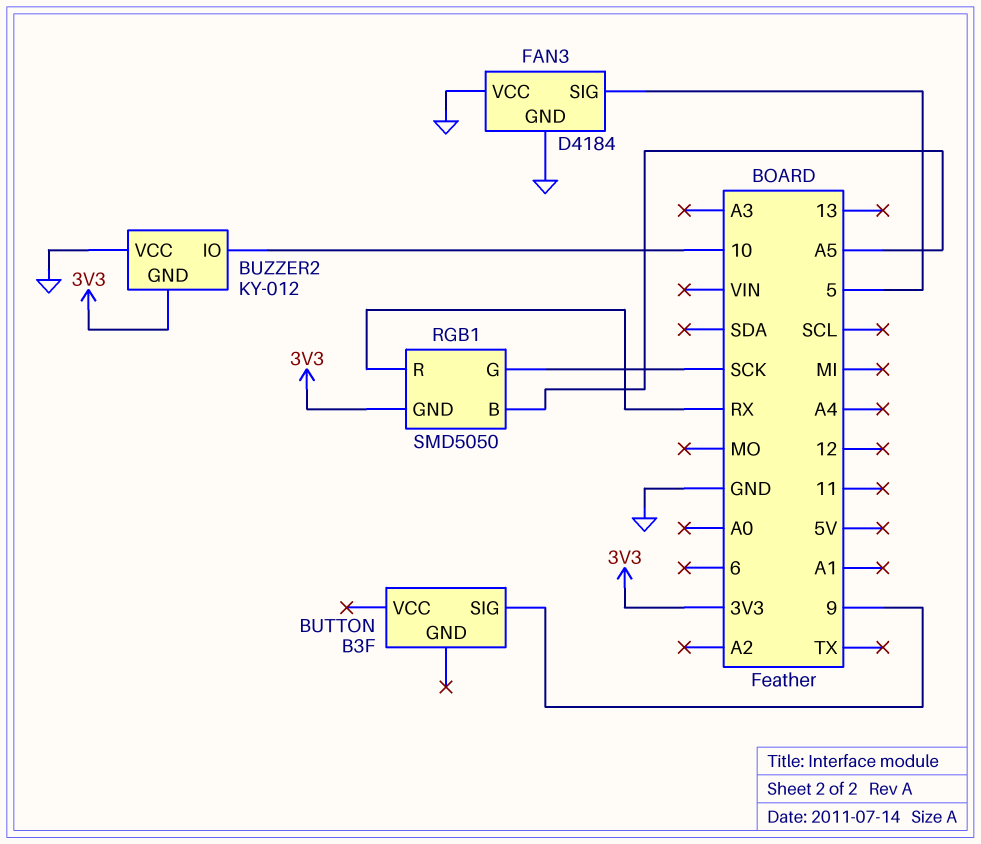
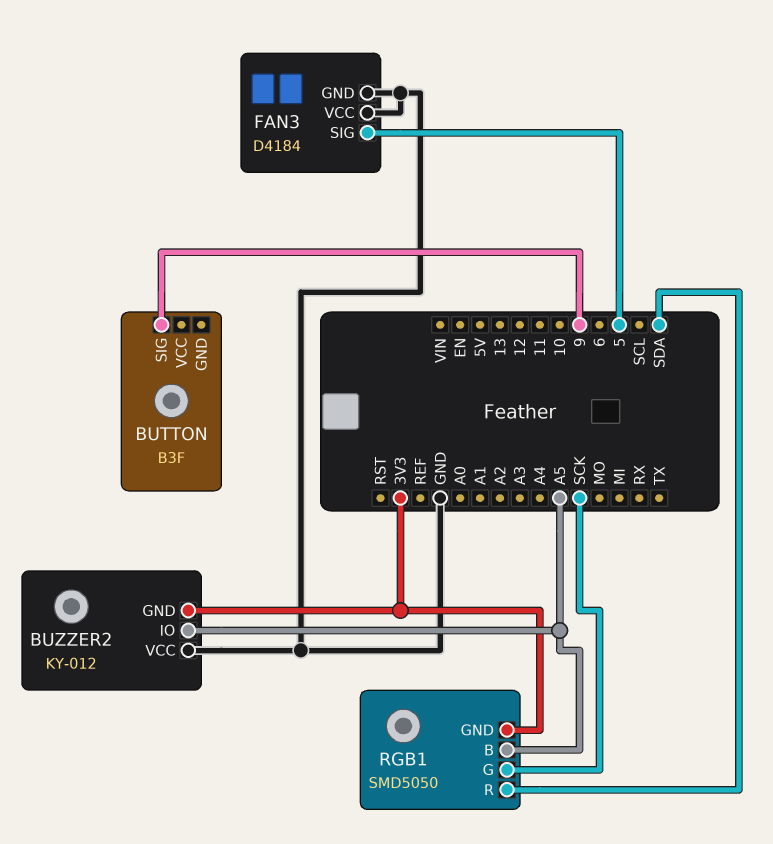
BUZZER2 pin IO: 10 -> A5
RGB1 pin R: RX -> SDA

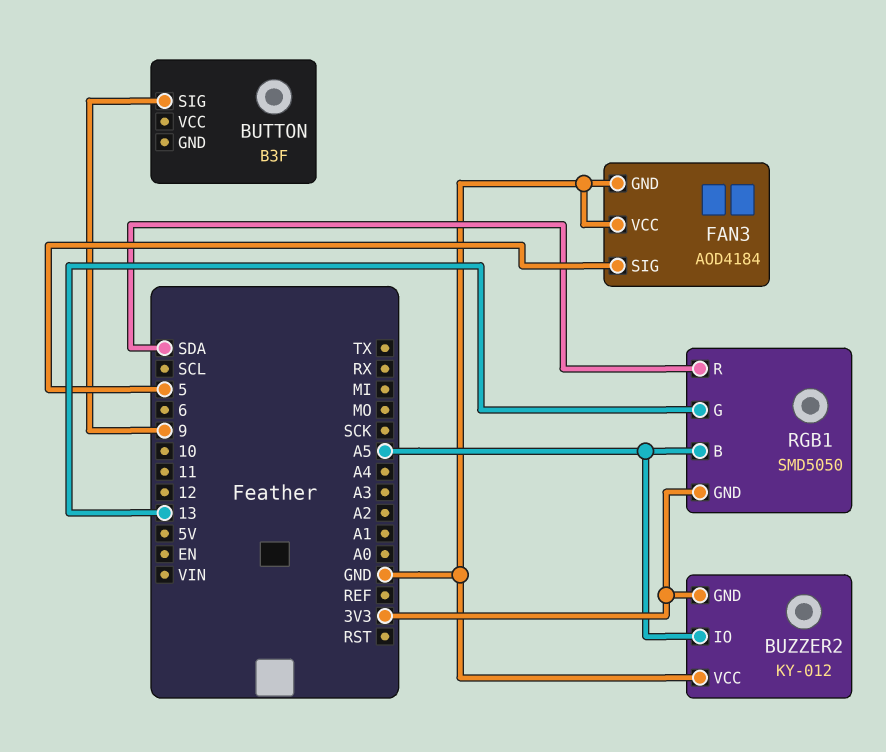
FAN3: D4184 -> AOD4184
RGB1 pin G: SCK -> 13

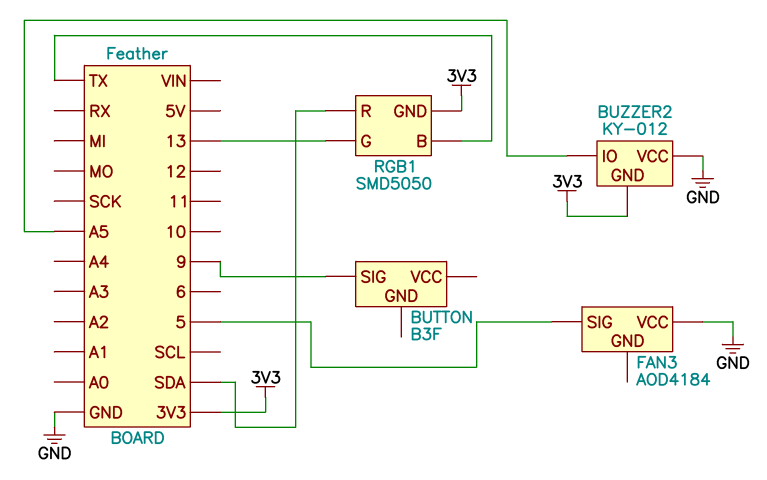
FAN3 pin GND: GND -> none
RGB1 pin B: A5 -> TX

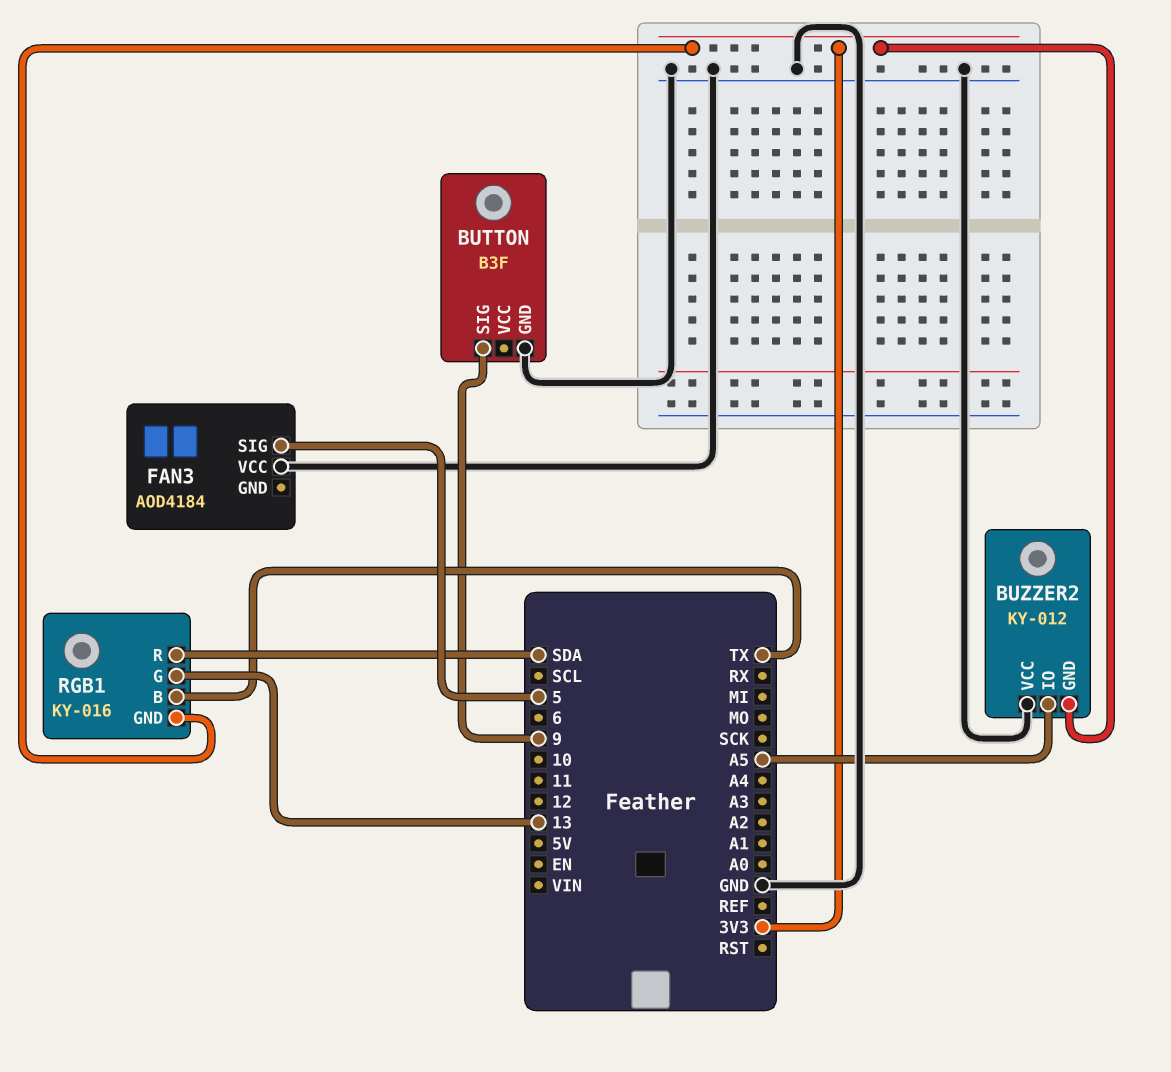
BUTTON pin GND: none -> GND
RGB1: SMD5050 -> KY-016

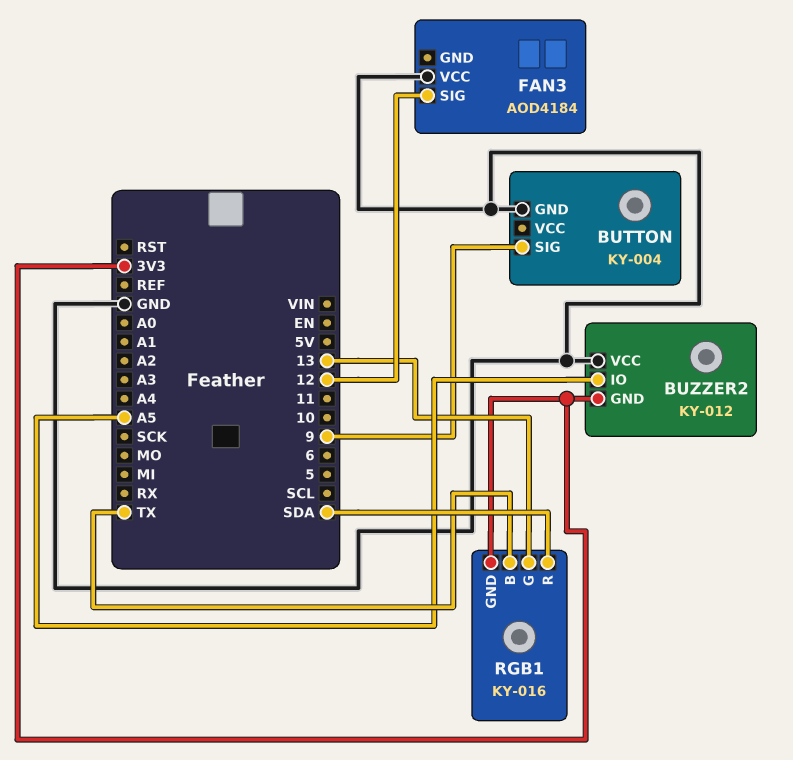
BUTTON: B3F -> KY-004
FAN3 pin SIG: 5 -> 12

